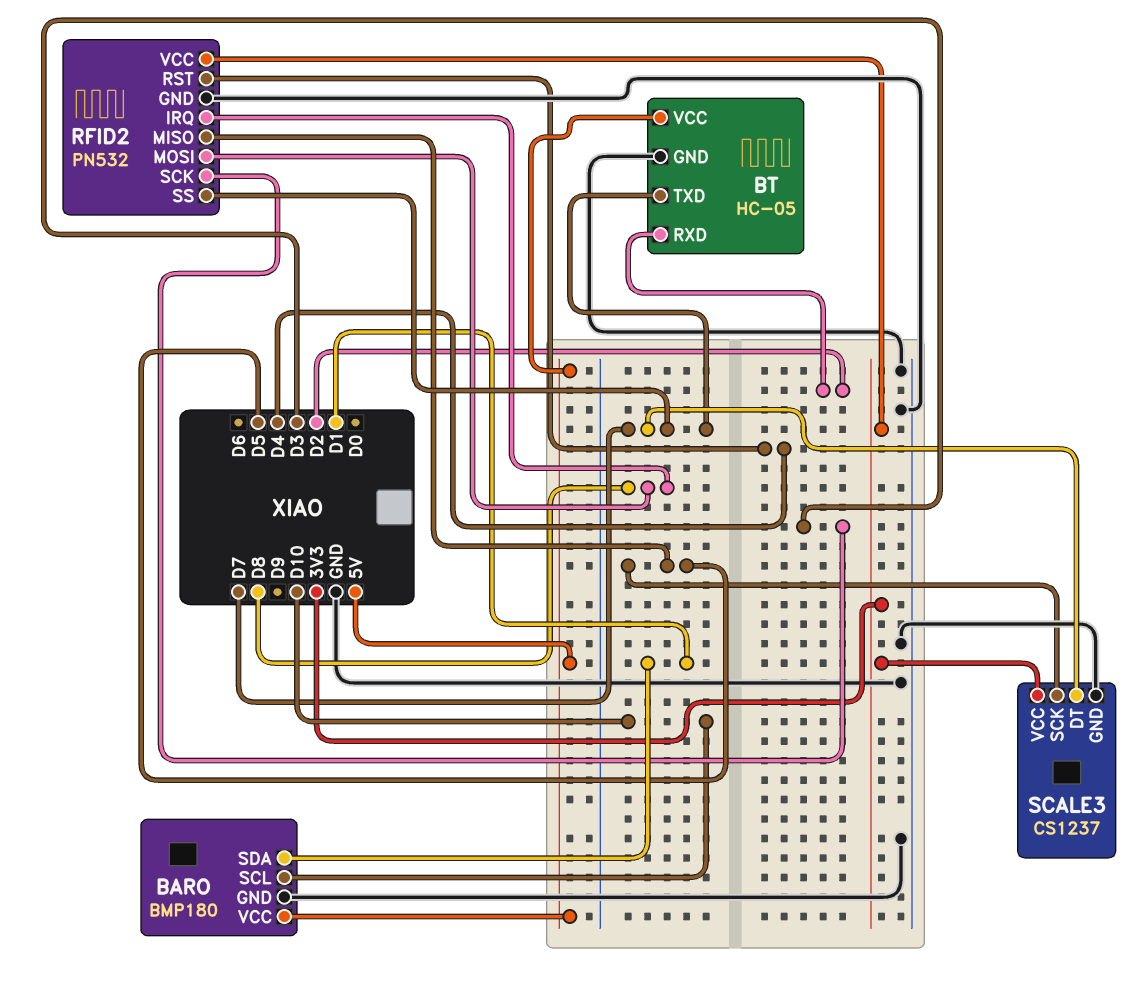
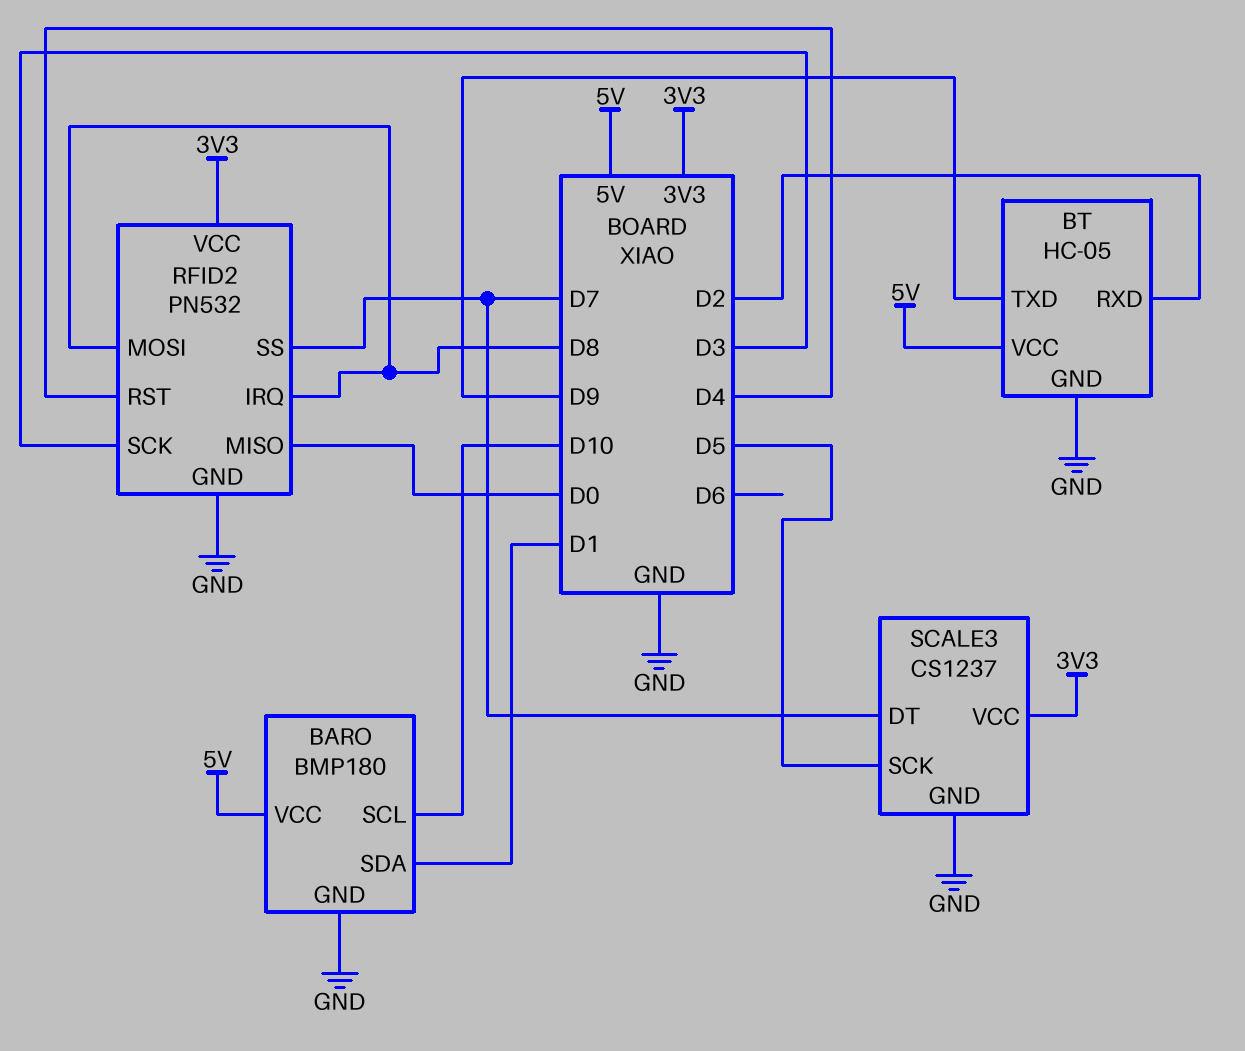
BT pin TXD: D7 -> D9
RFID2 pin MISO: D5 -> D0

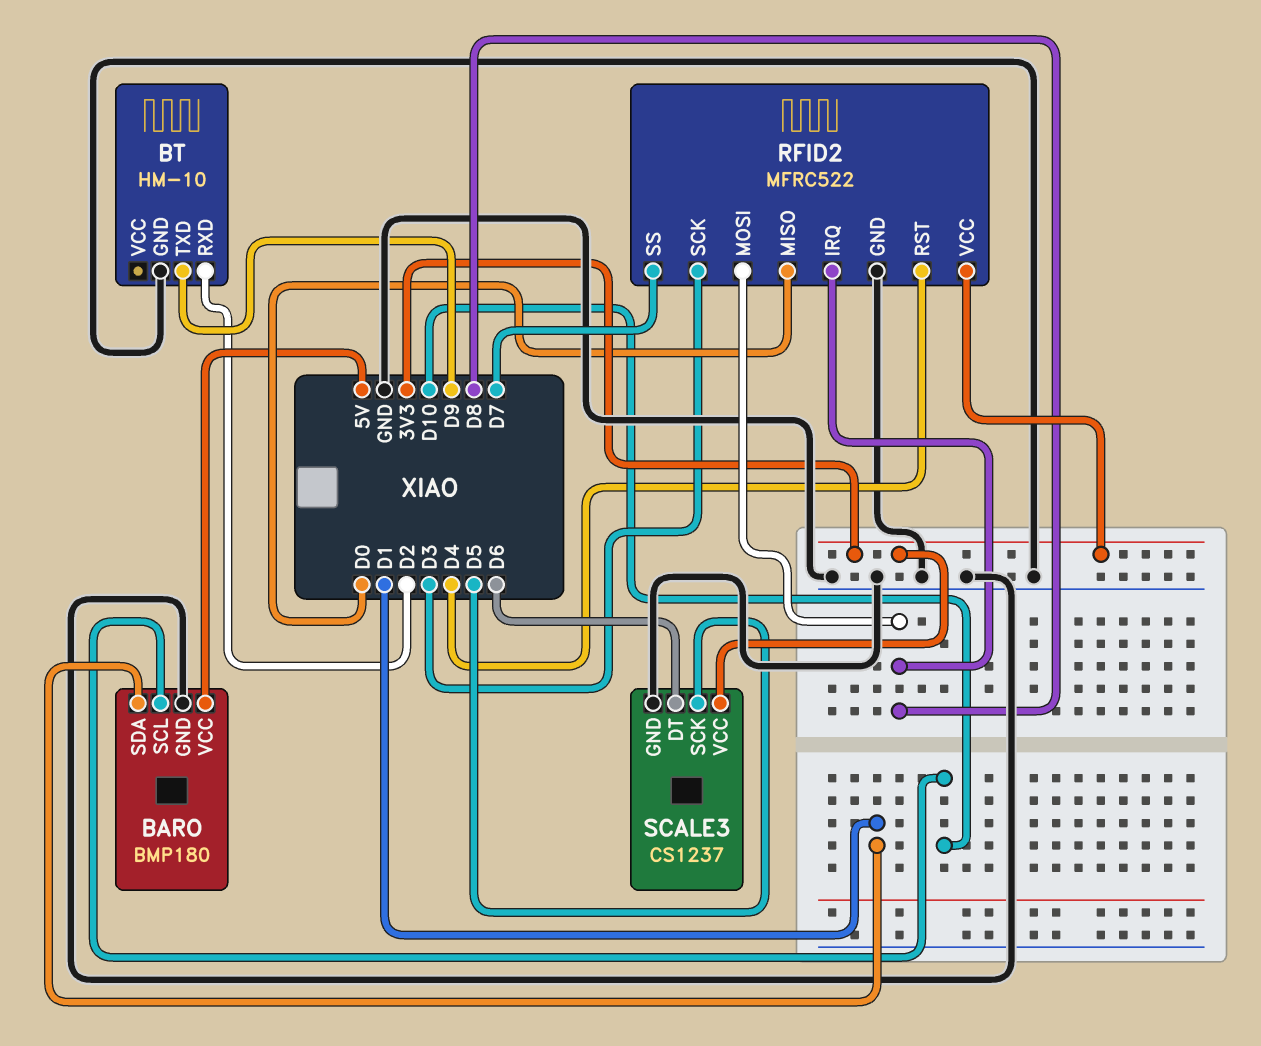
BT: HC-05 -> HM-10
BT pin VCC: 5V -> none
RFID2: PN532 -> MFRC522
SCALE3 pin DT: D7 -> D6

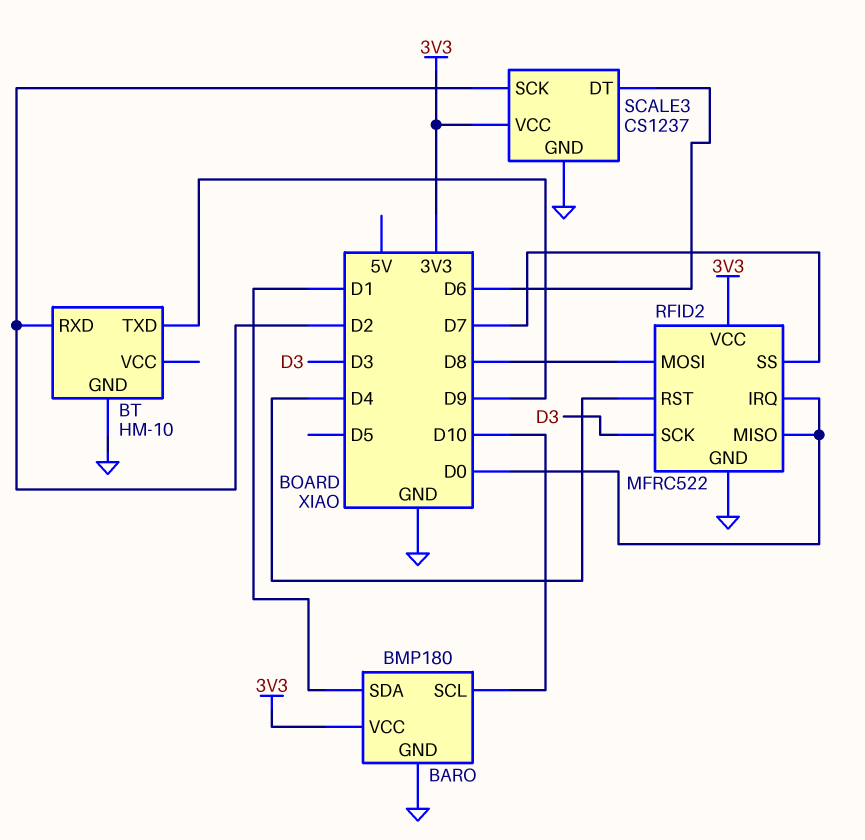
BARO pin VCC: 5V -> 3V3
RFID2 pin IRQ: D8 -> D0
SCALE3 pin SCK: D5 -> D2

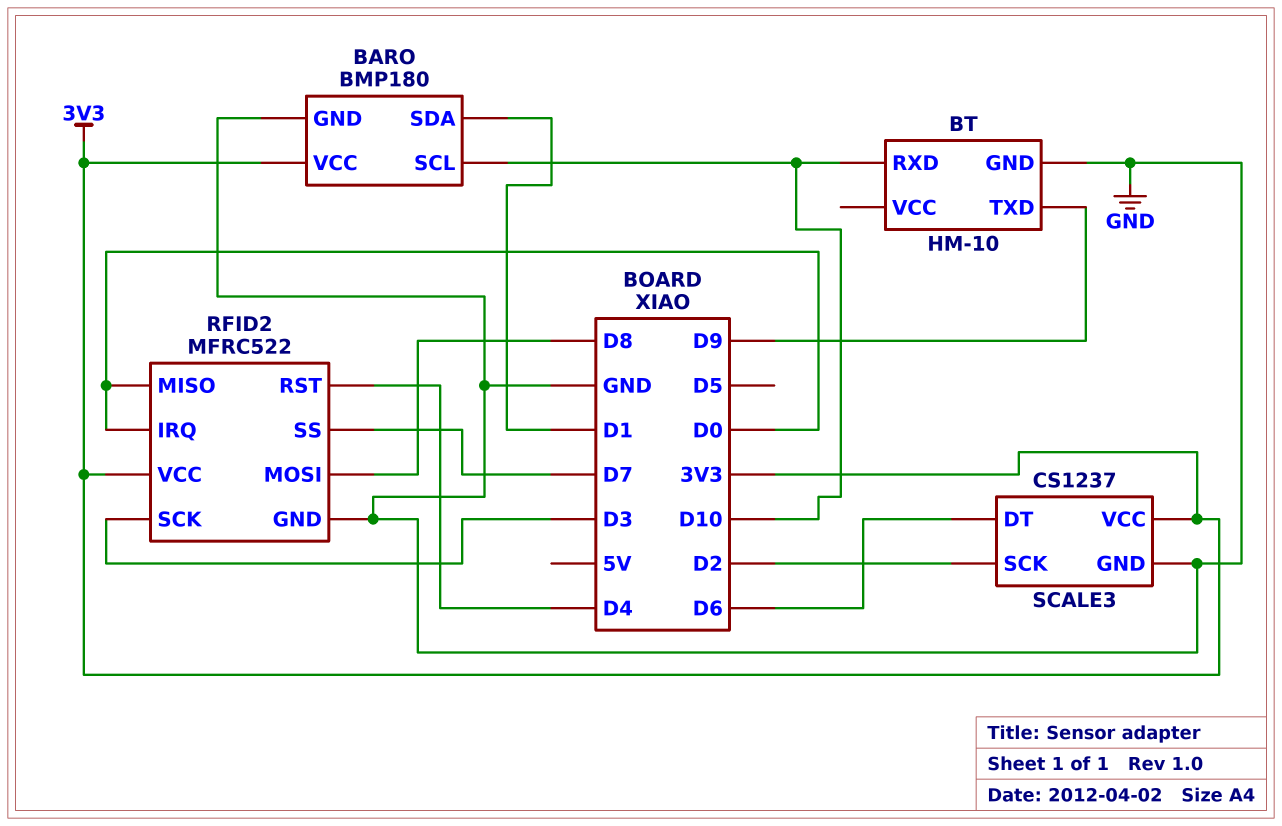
BT pin RXD: D2 -> D10

